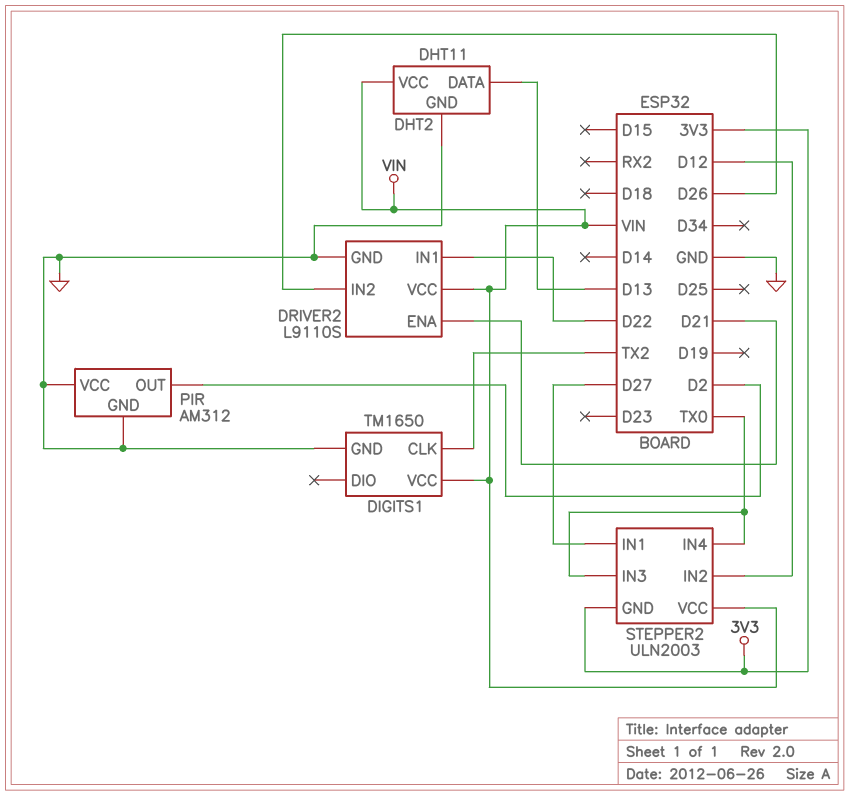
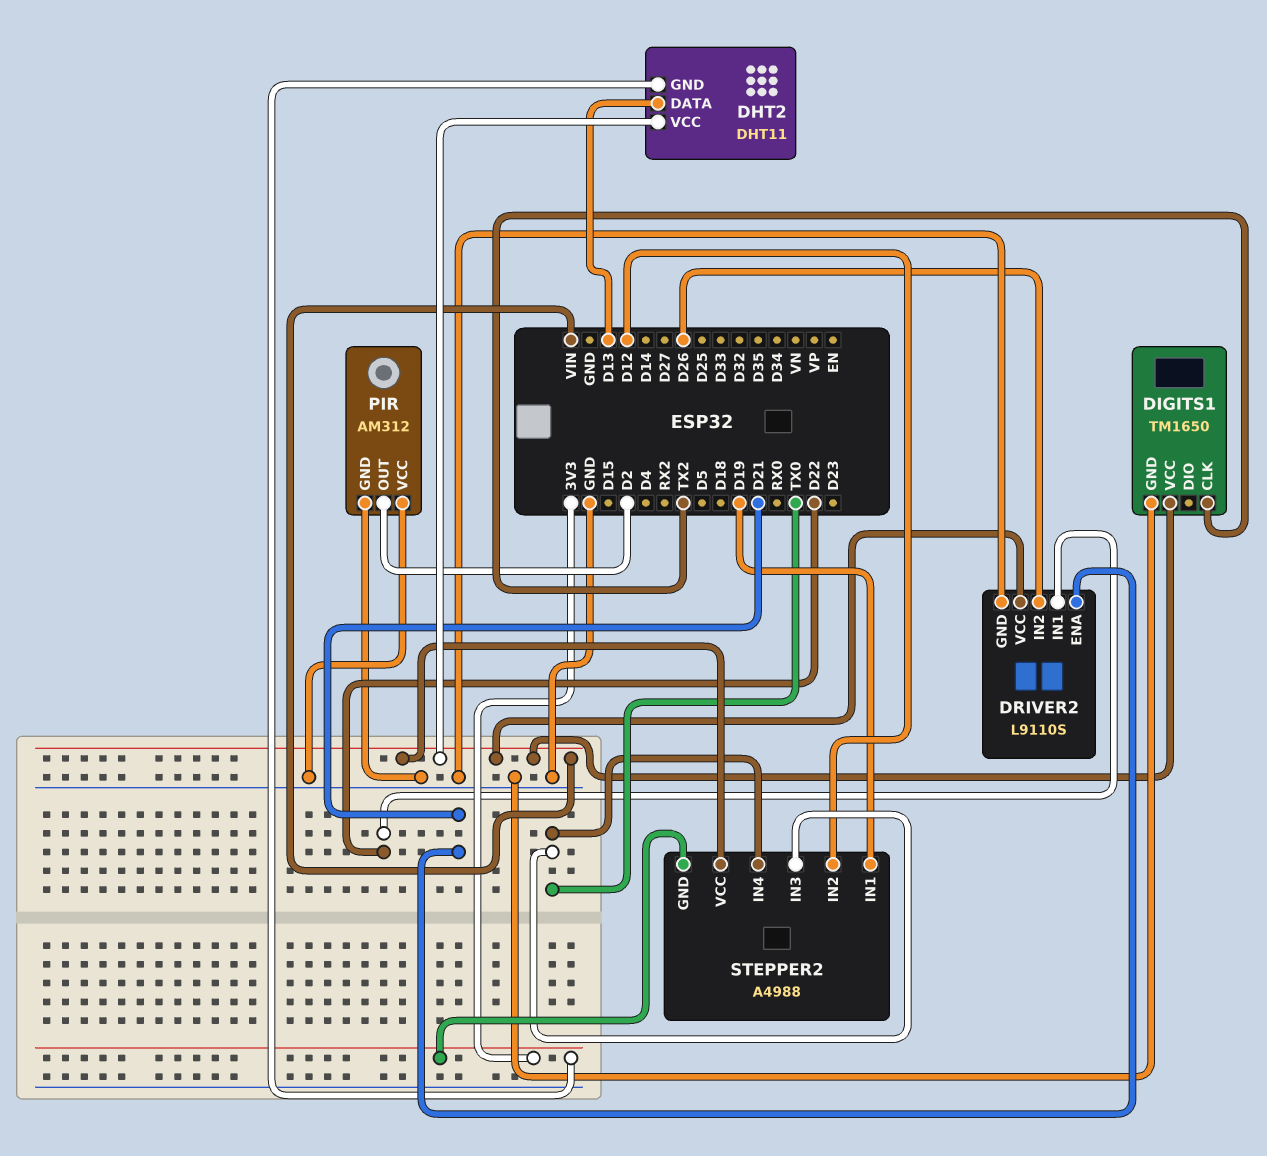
DHT2 pin GND: GND -> 3V3
STEPPER2: ULN2003 -> A4988
STEPPER2 pin IN1: D27 -> D19

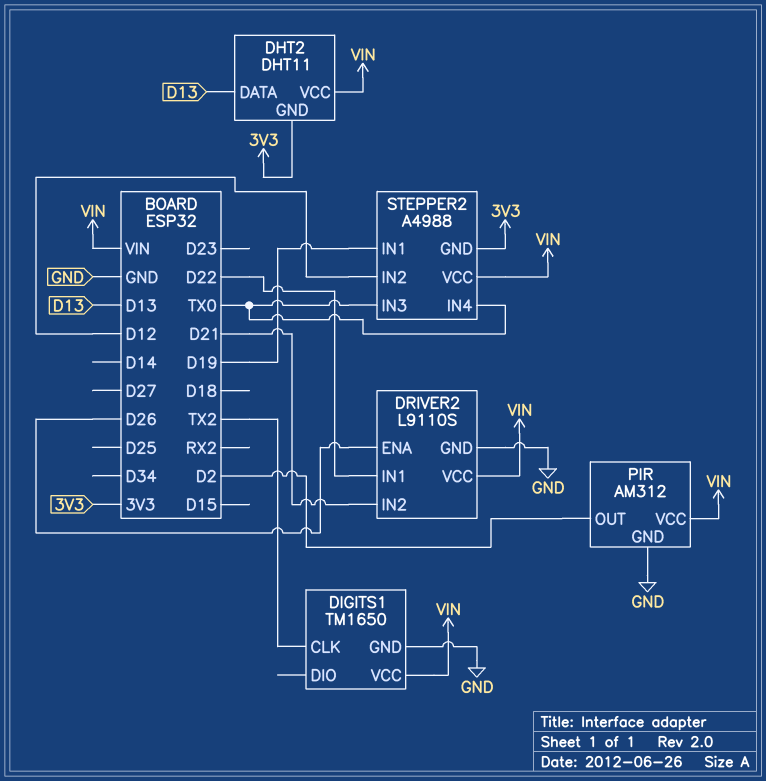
DRIVER2 pin ENA: D21 -> D26
DRIVER2 pin IN2: D26 -> D21
PIR pin VCC: GND -> VIN

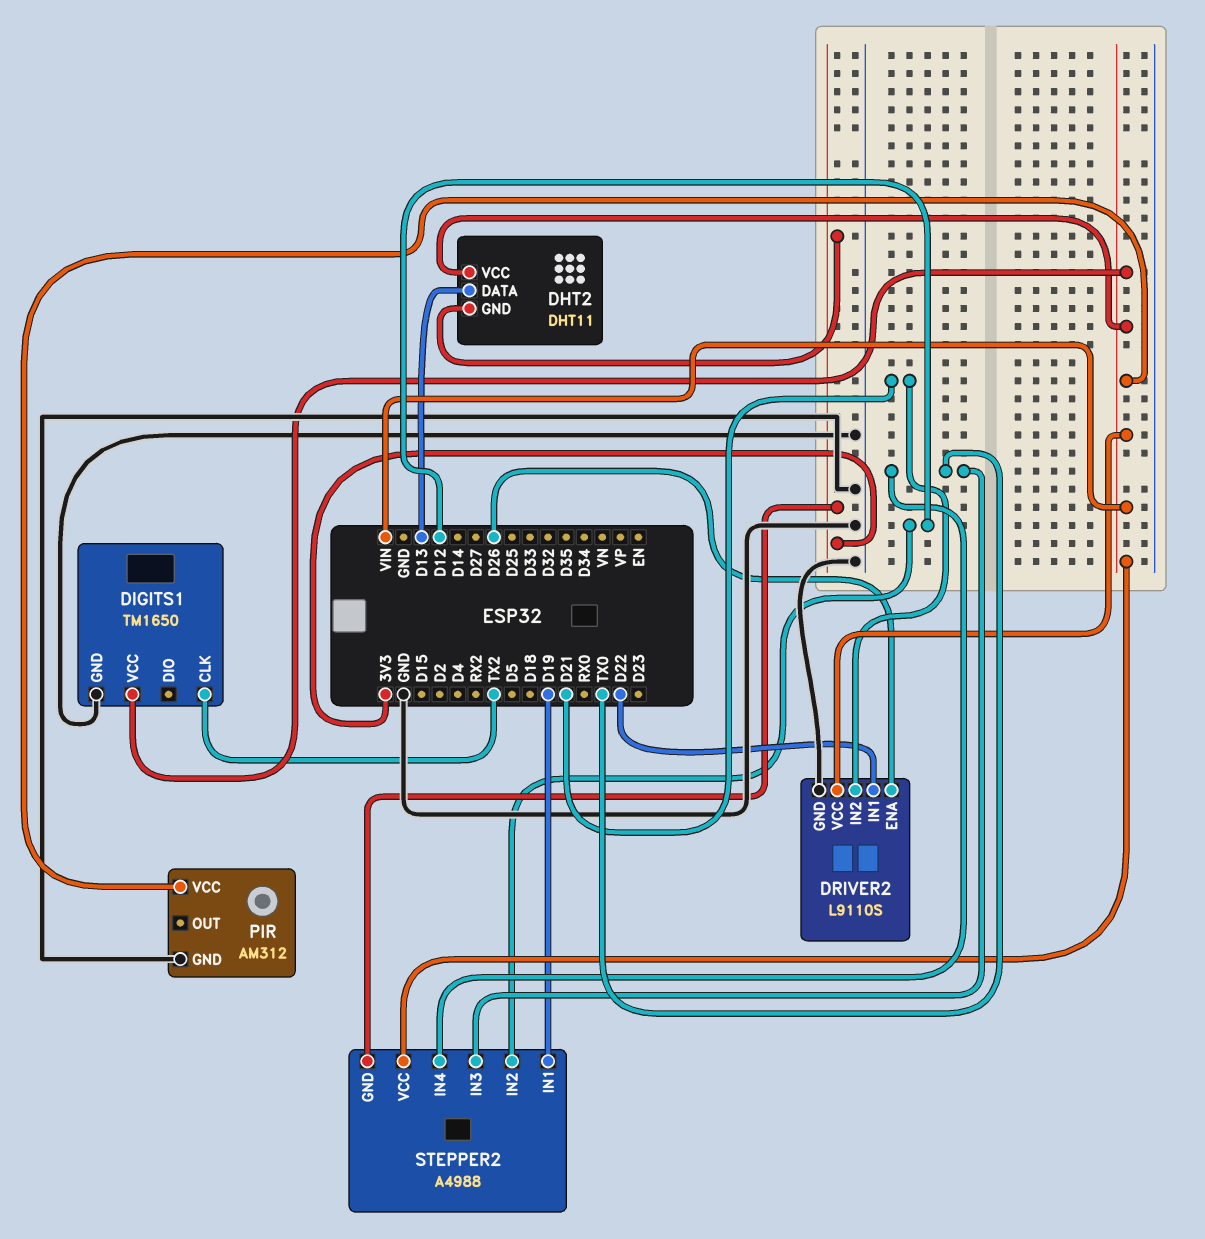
PIR pin OUT: D2 -> none

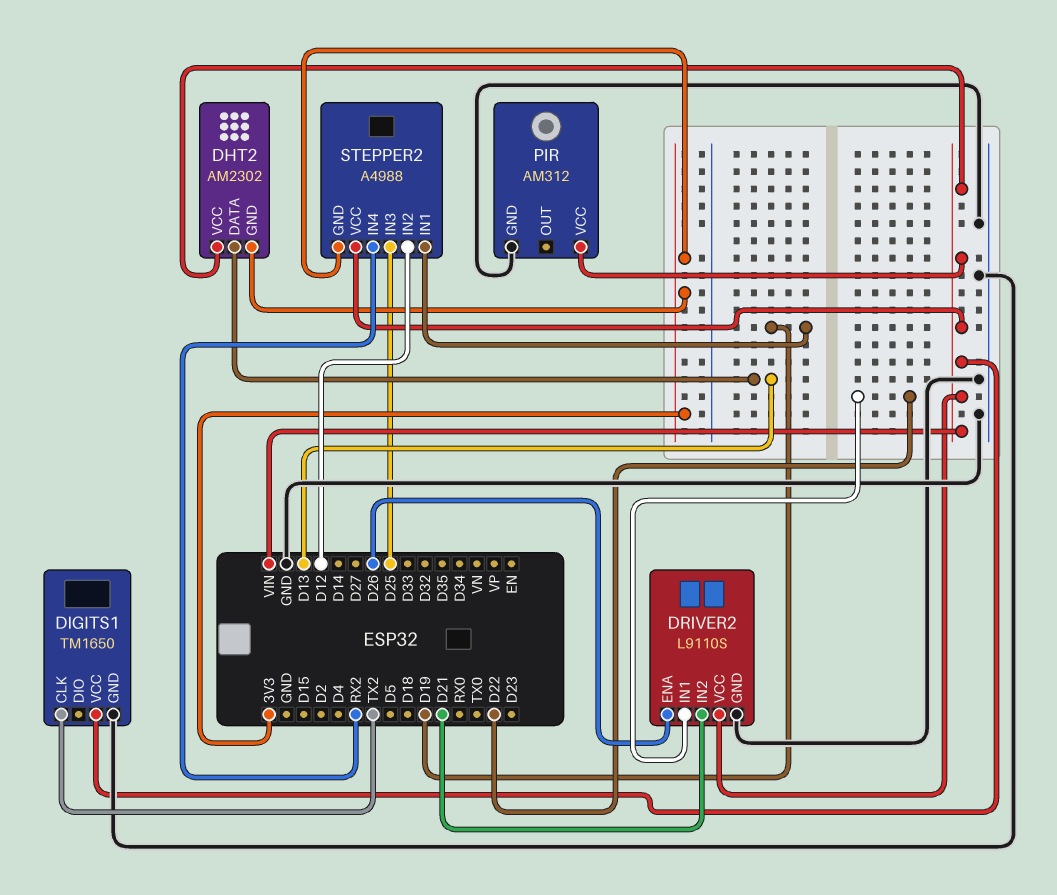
DHT2: DHT11 -> AM2302
STEPPER2 pin IN3: TX0 -> D25
STEPPER2 pin IN4: TX0 -> RX2

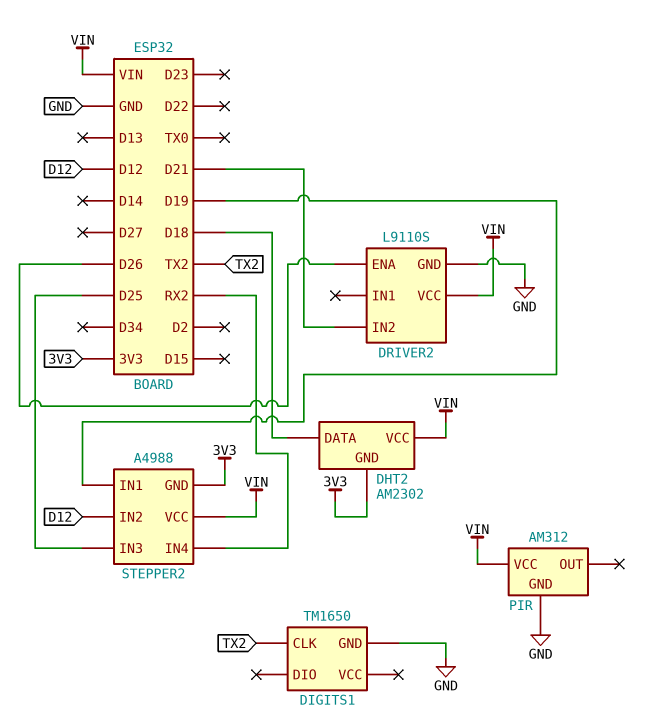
DHT2 pin DATA: D13 -> D18
DIGITS1 pin VCC: VIN -> none
DRIVER2 pin IN1: D22 -> none

